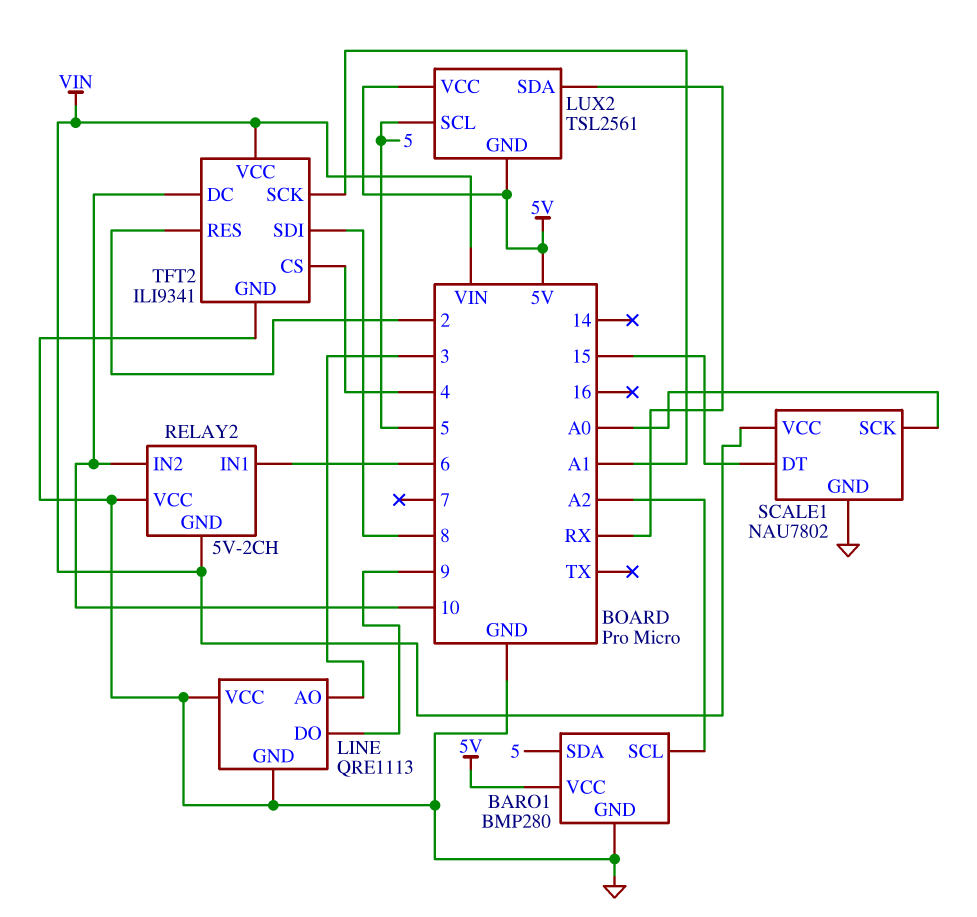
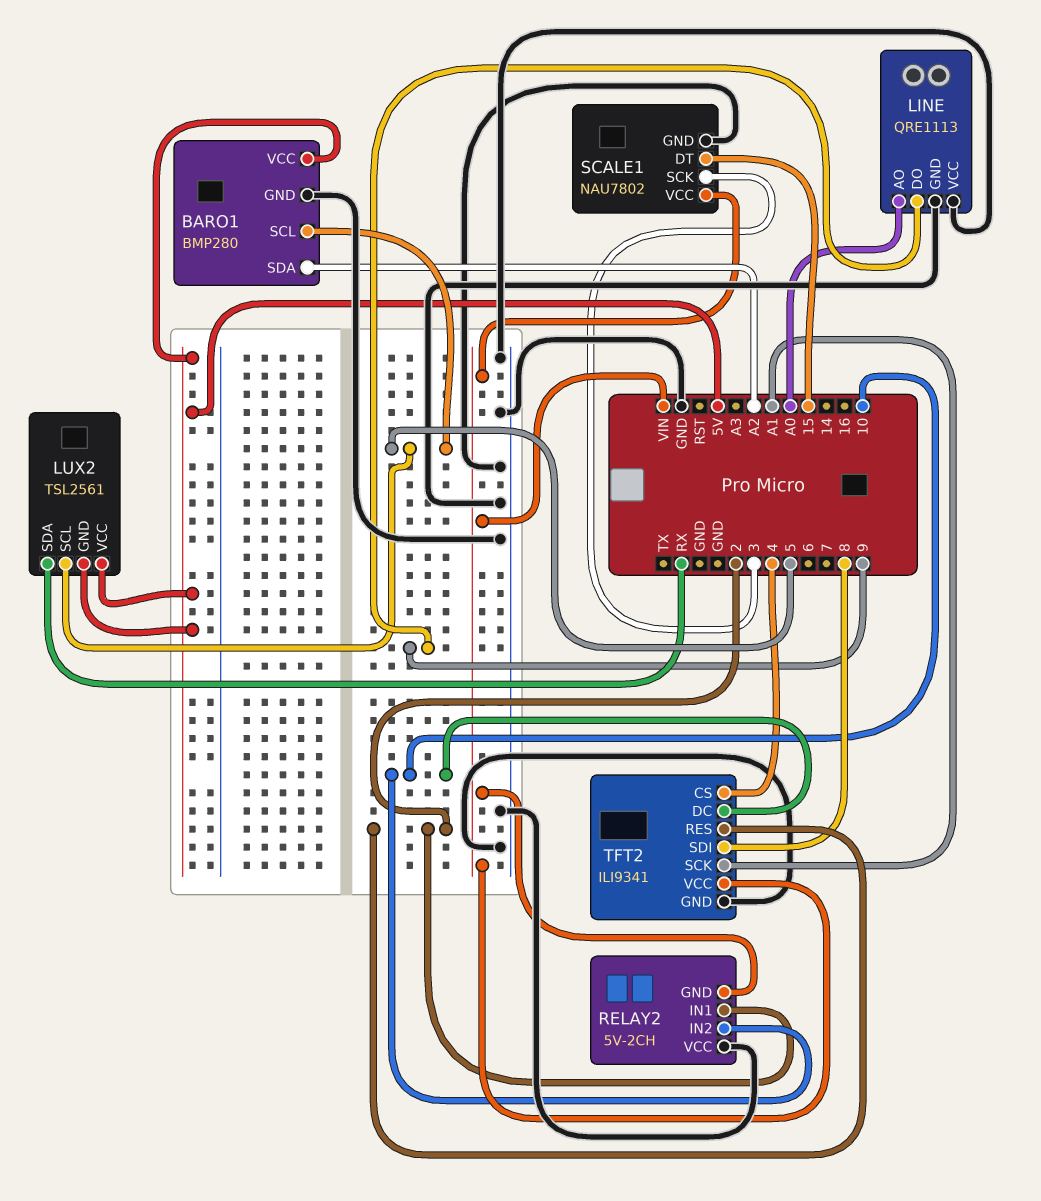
BARO1 pin SCL: A2 -> 5
BARO1 pin SDA: 5 -> A2
LINE pin AO: 3 -> A0
RELAY2 pin IN1: 6 -> 2
SCALE1 pin SCK: A0 -> 3

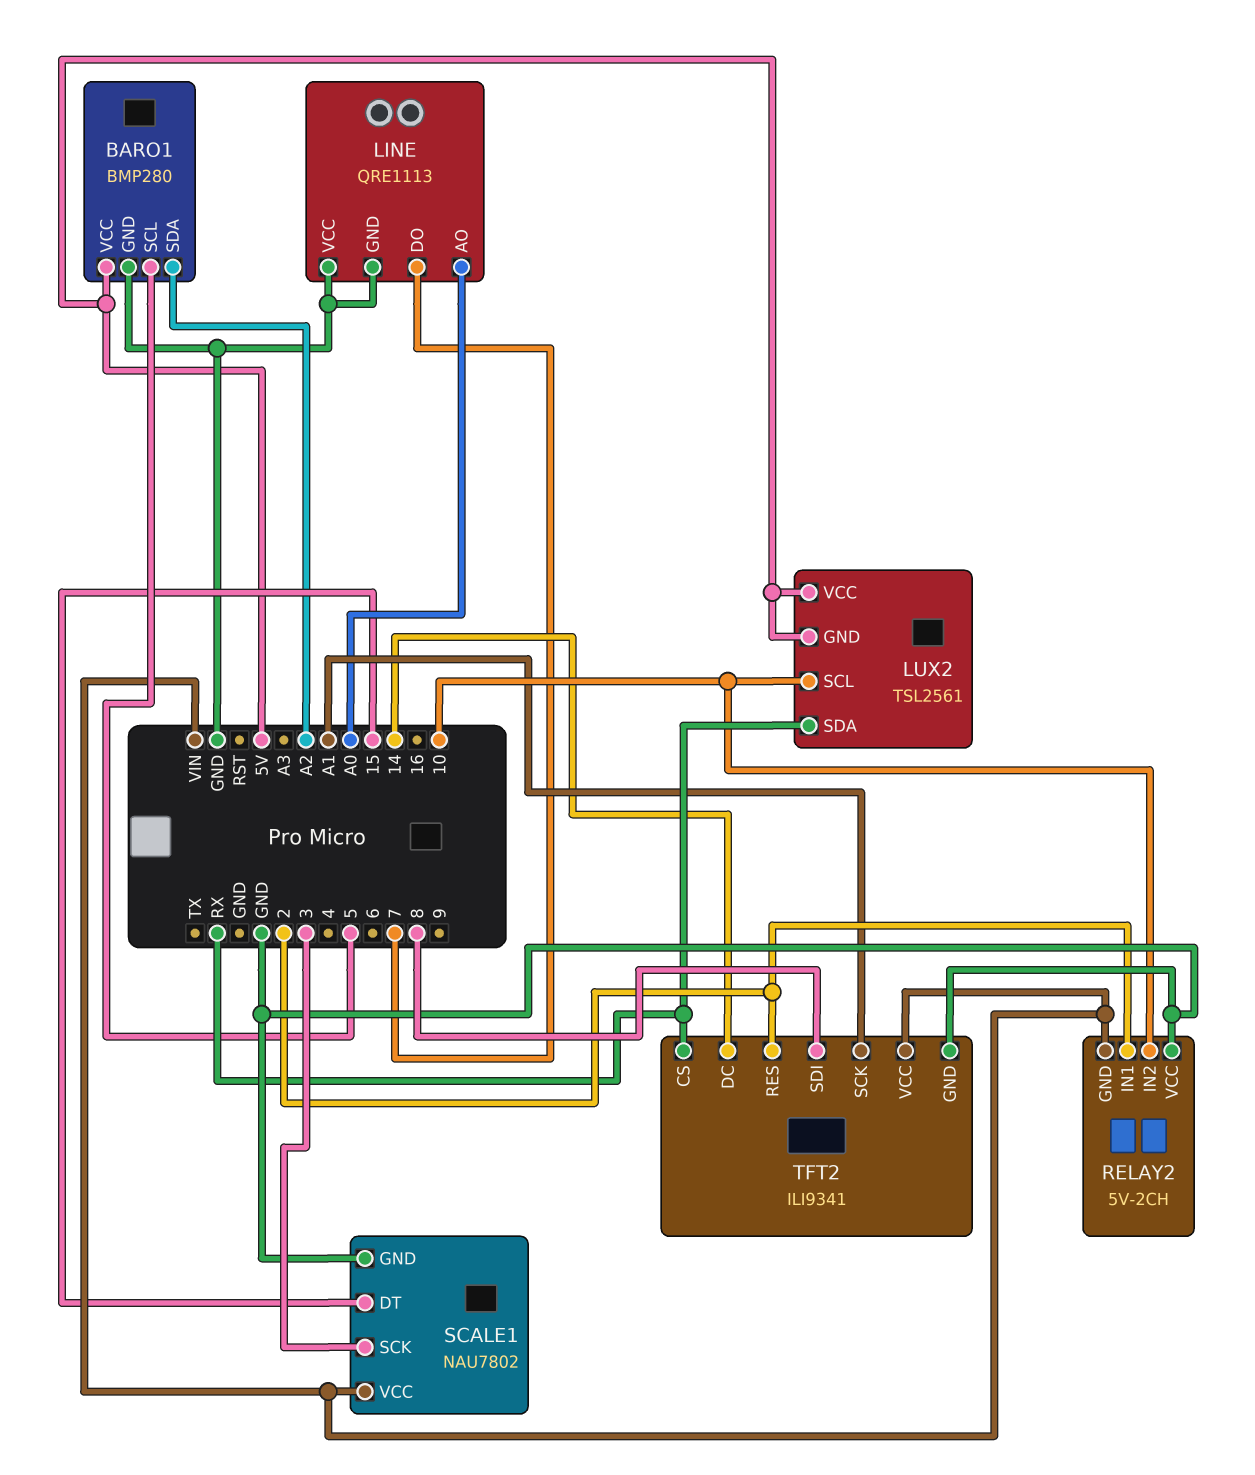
LINE pin DO: 9 -> 7
LUX2 pin SCL: 5 -> 10
TFT2 pin CS: 4 -> RX
TFT2 pin DC: 10 -> 14

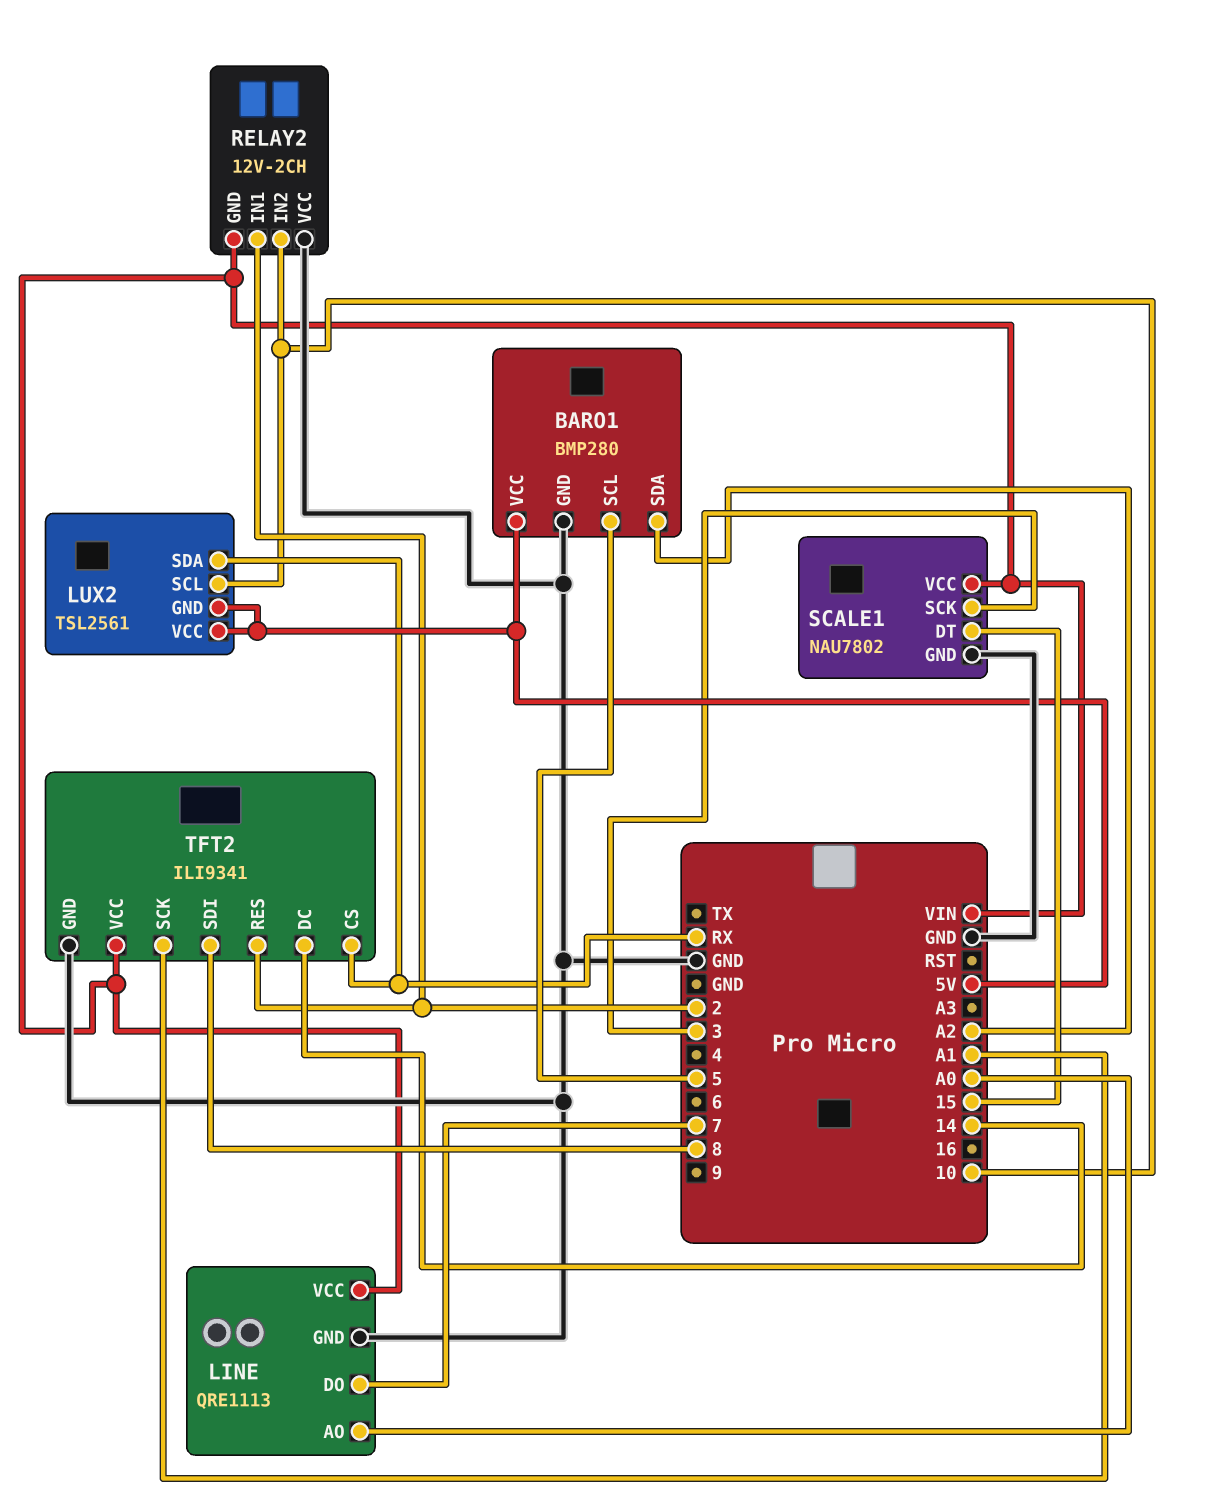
LINE pin VCC: GND -> VIN
RELAY2: 5V-2CH -> 12V-2CH

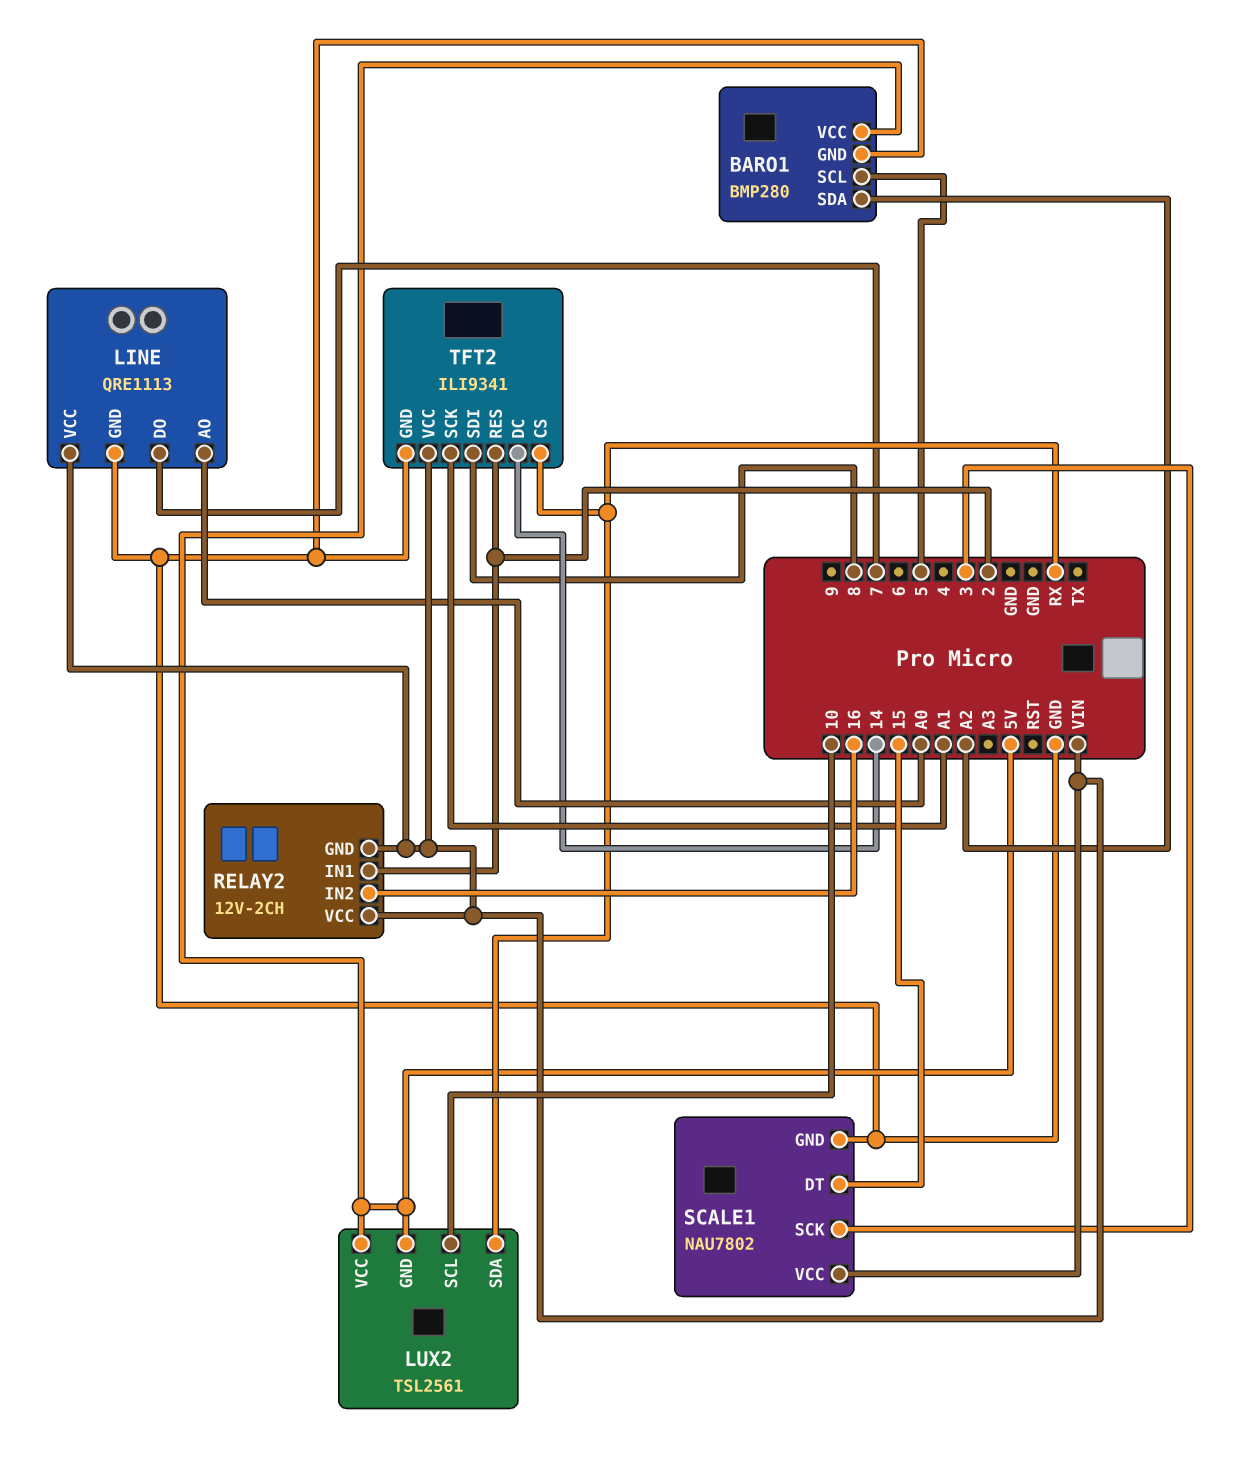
RELAY2 pin IN2: 10 -> 16
RELAY2 pin VCC: GND -> VIN

